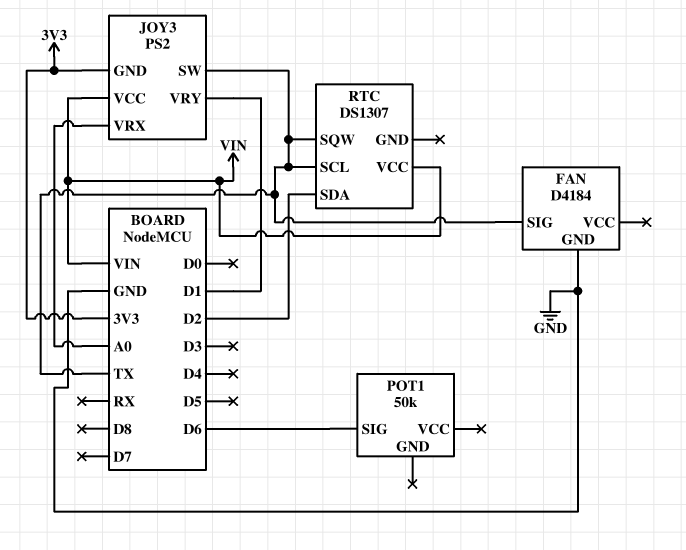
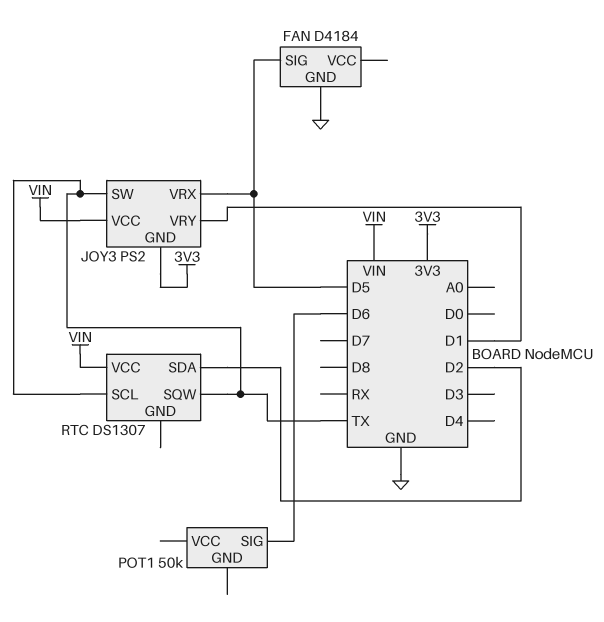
FAN pin SIG: TX -> D5
JOY3 pin VRX: A0 -> D5

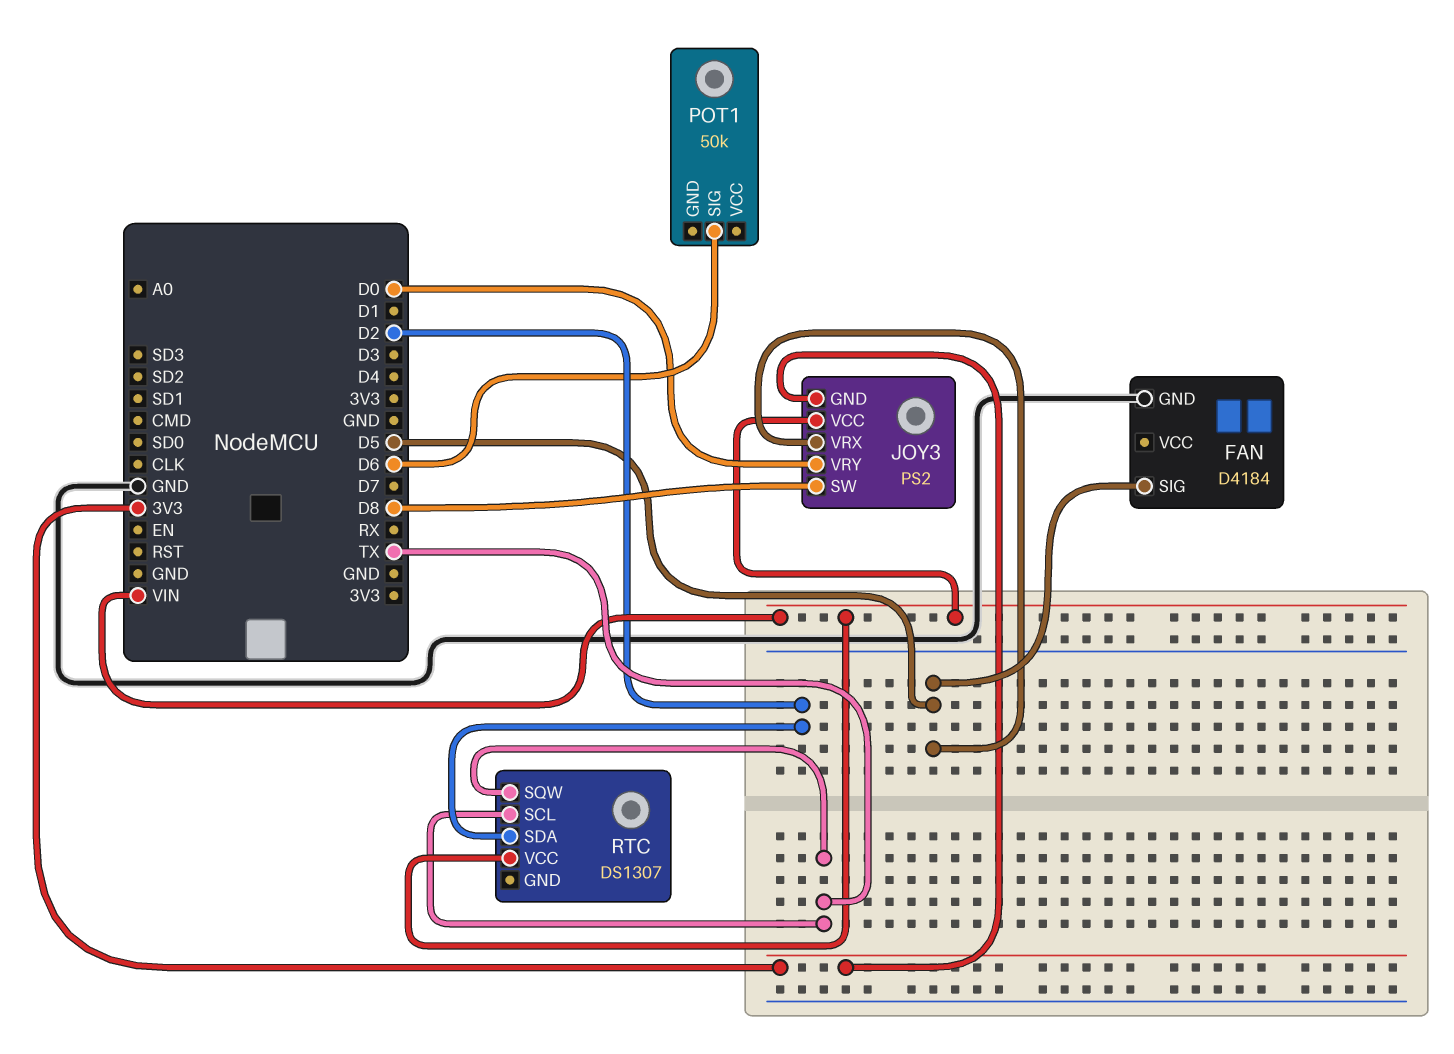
JOY3 pin SW: TX -> D8
JOY3 pin VRY: D1 -> D0

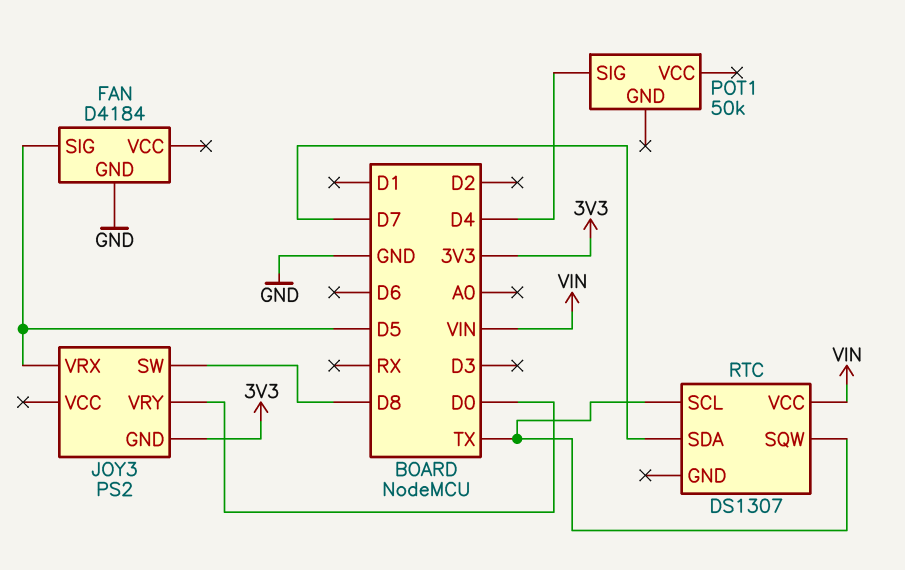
JOY3 pin VCC: VIN -> none
POT1 pin SIG: D6 -> D4
RTC pin SDA: D2 -> D7

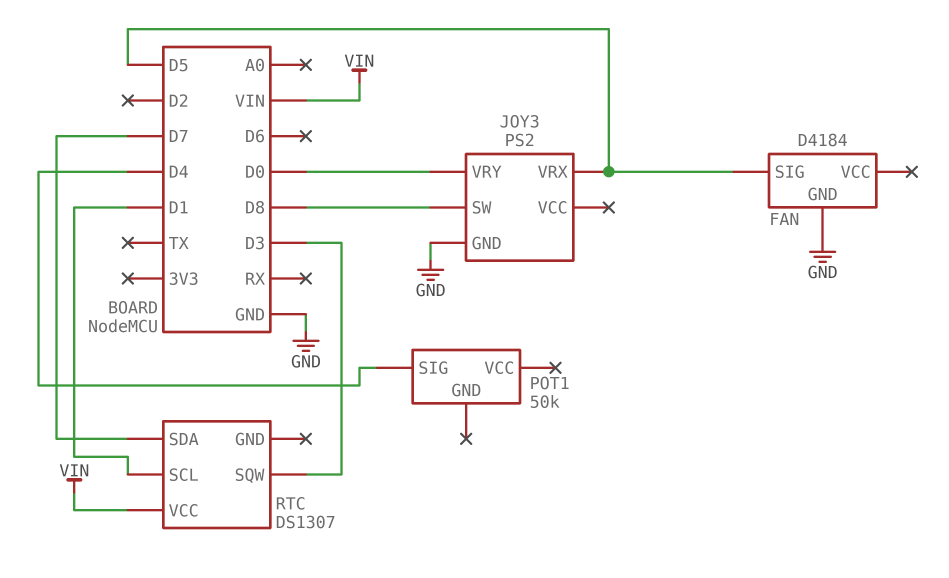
JOY3 pin GND: 3V3 -> GND
RTC pin SCL: TX -> D1
RTC pin SQW: TX -> D3

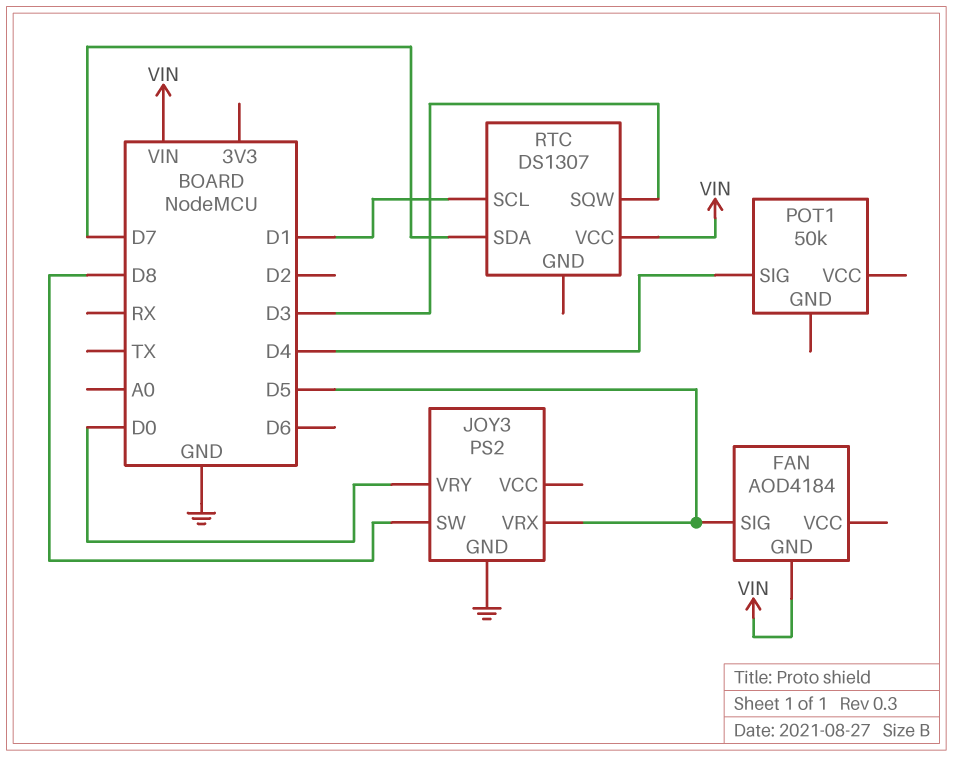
FAN: D4184 -> AOD4184
FAN pin GND: GND -> VIN

